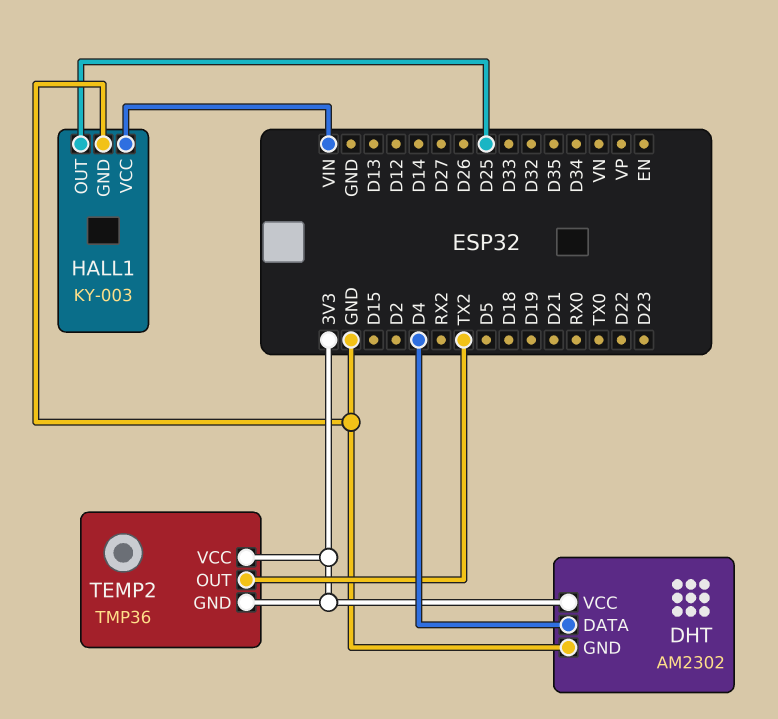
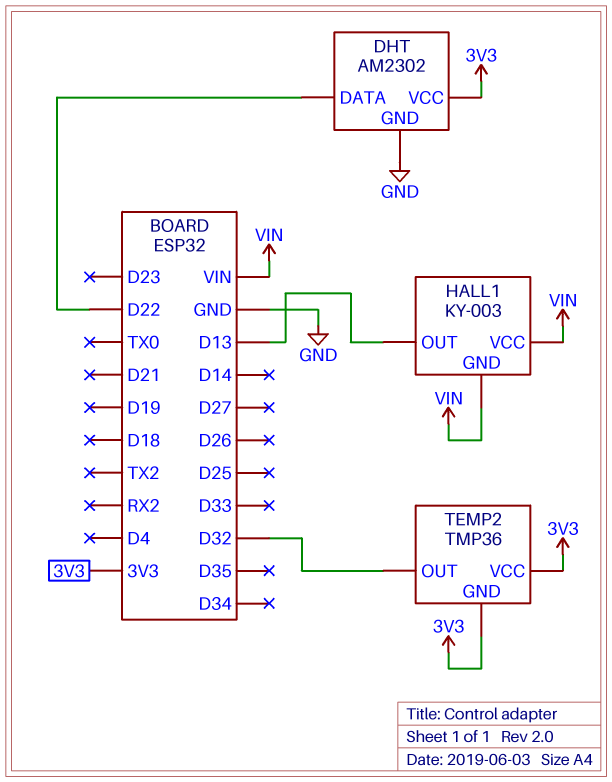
DHT pin DATA: D4 -> D22
HALL1 pin GND: GND -> VIN
HALL1 pin OUT: D25 -> D13
TEMP2 pin OUT: TX2 -> D32

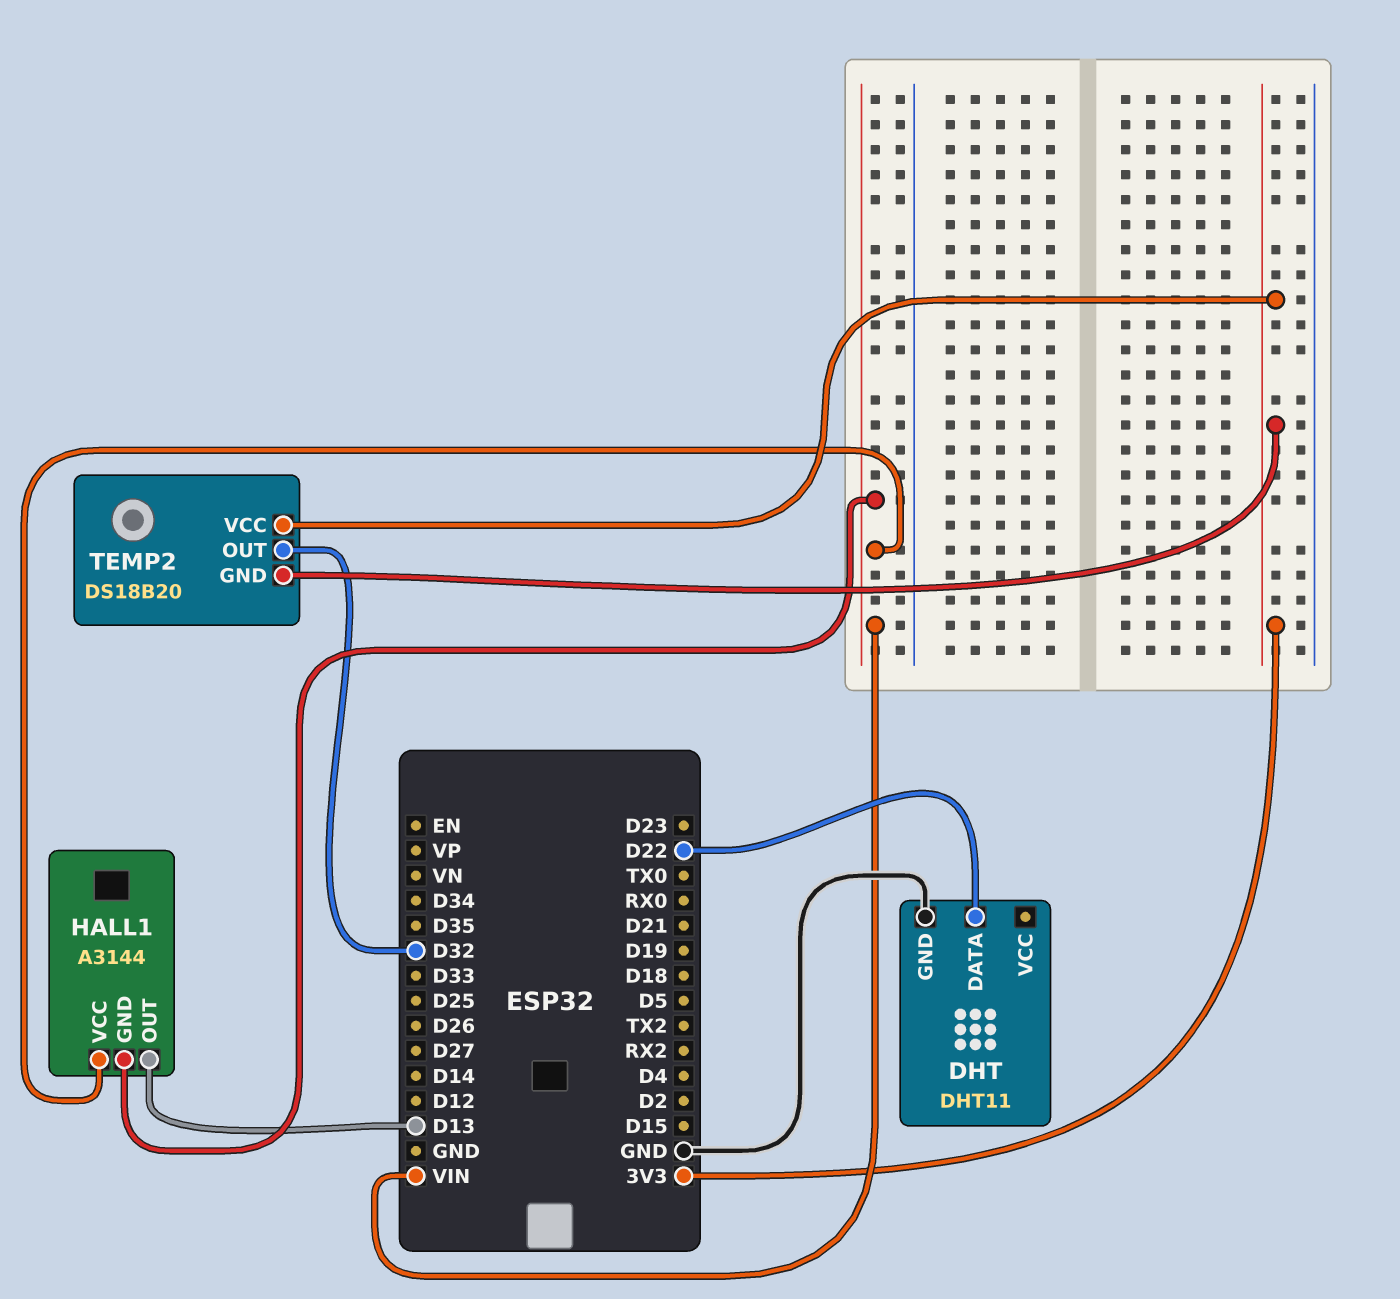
DHT: AM2302 -> DHT11
DHT pin VCC: 3V3 -> none
HALL1: KY-003 -> A3144
TEMP2: TMP36 -> DS18B20

